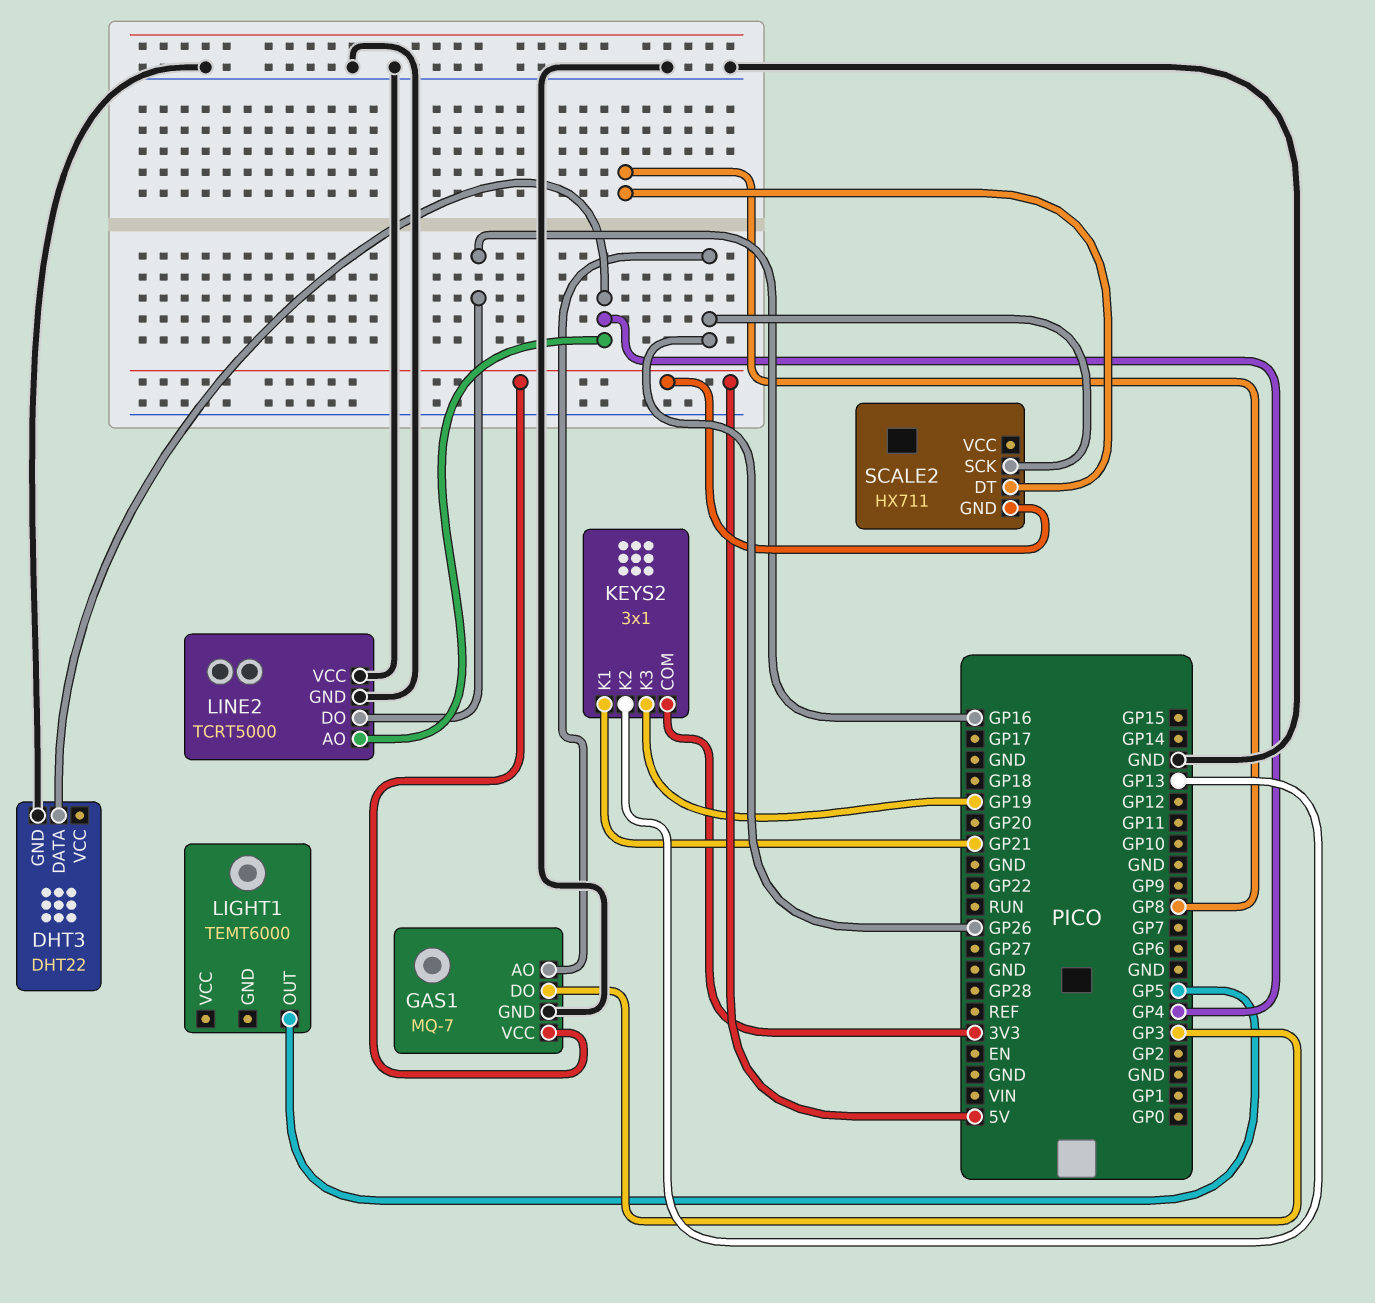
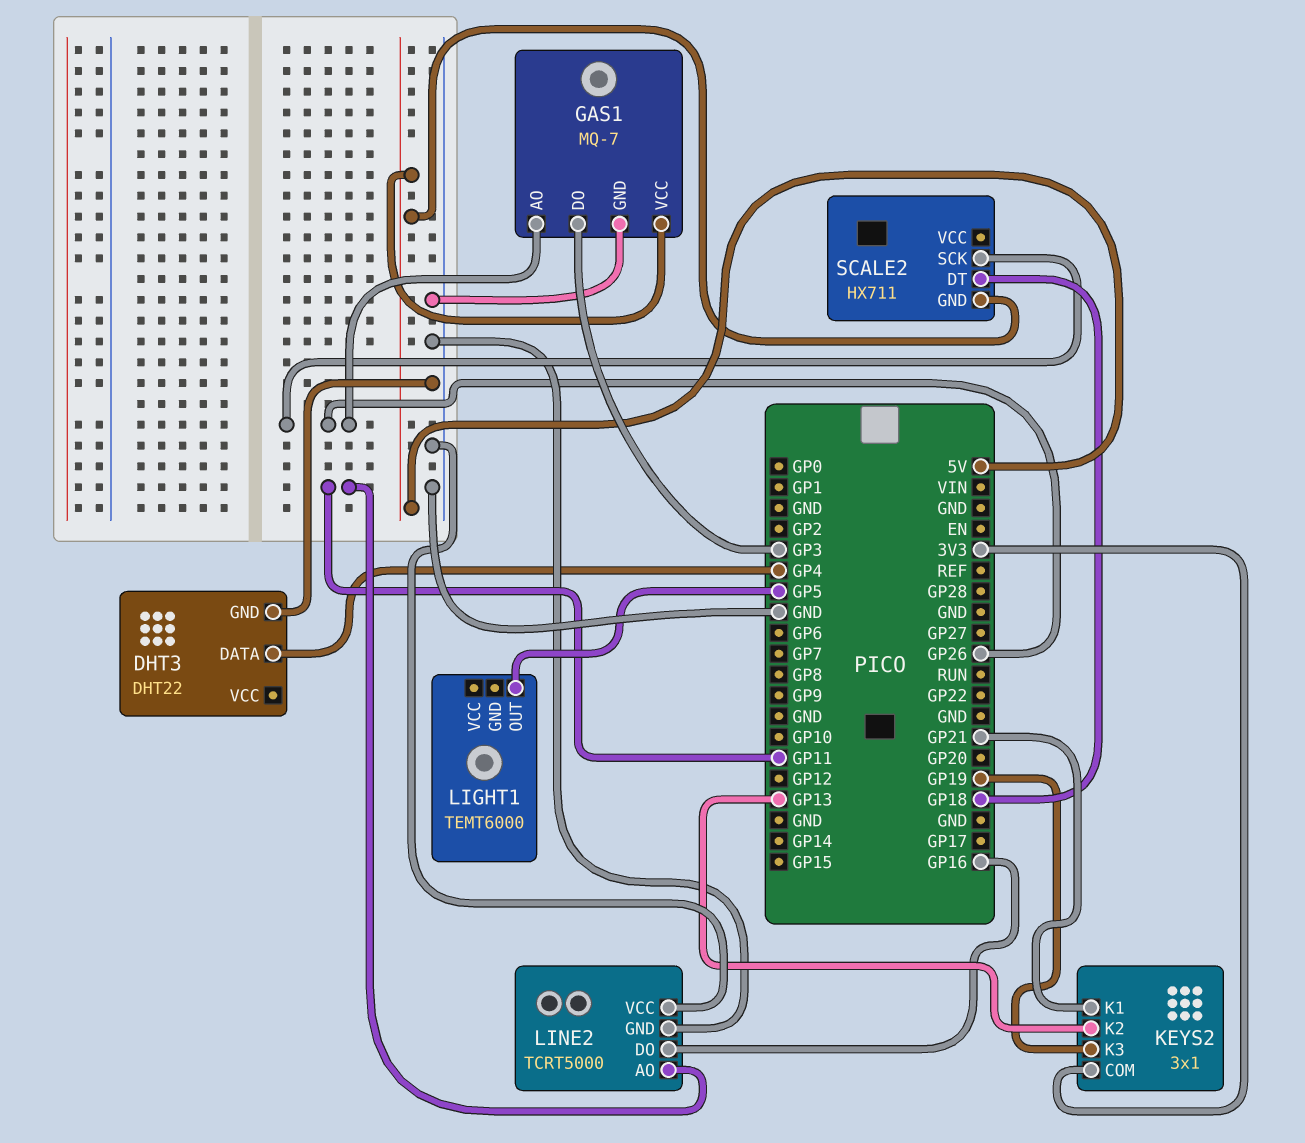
LINE2 pin AO: GP4 -> GP11
SCALE2 pin DT: GP8 -> GP18

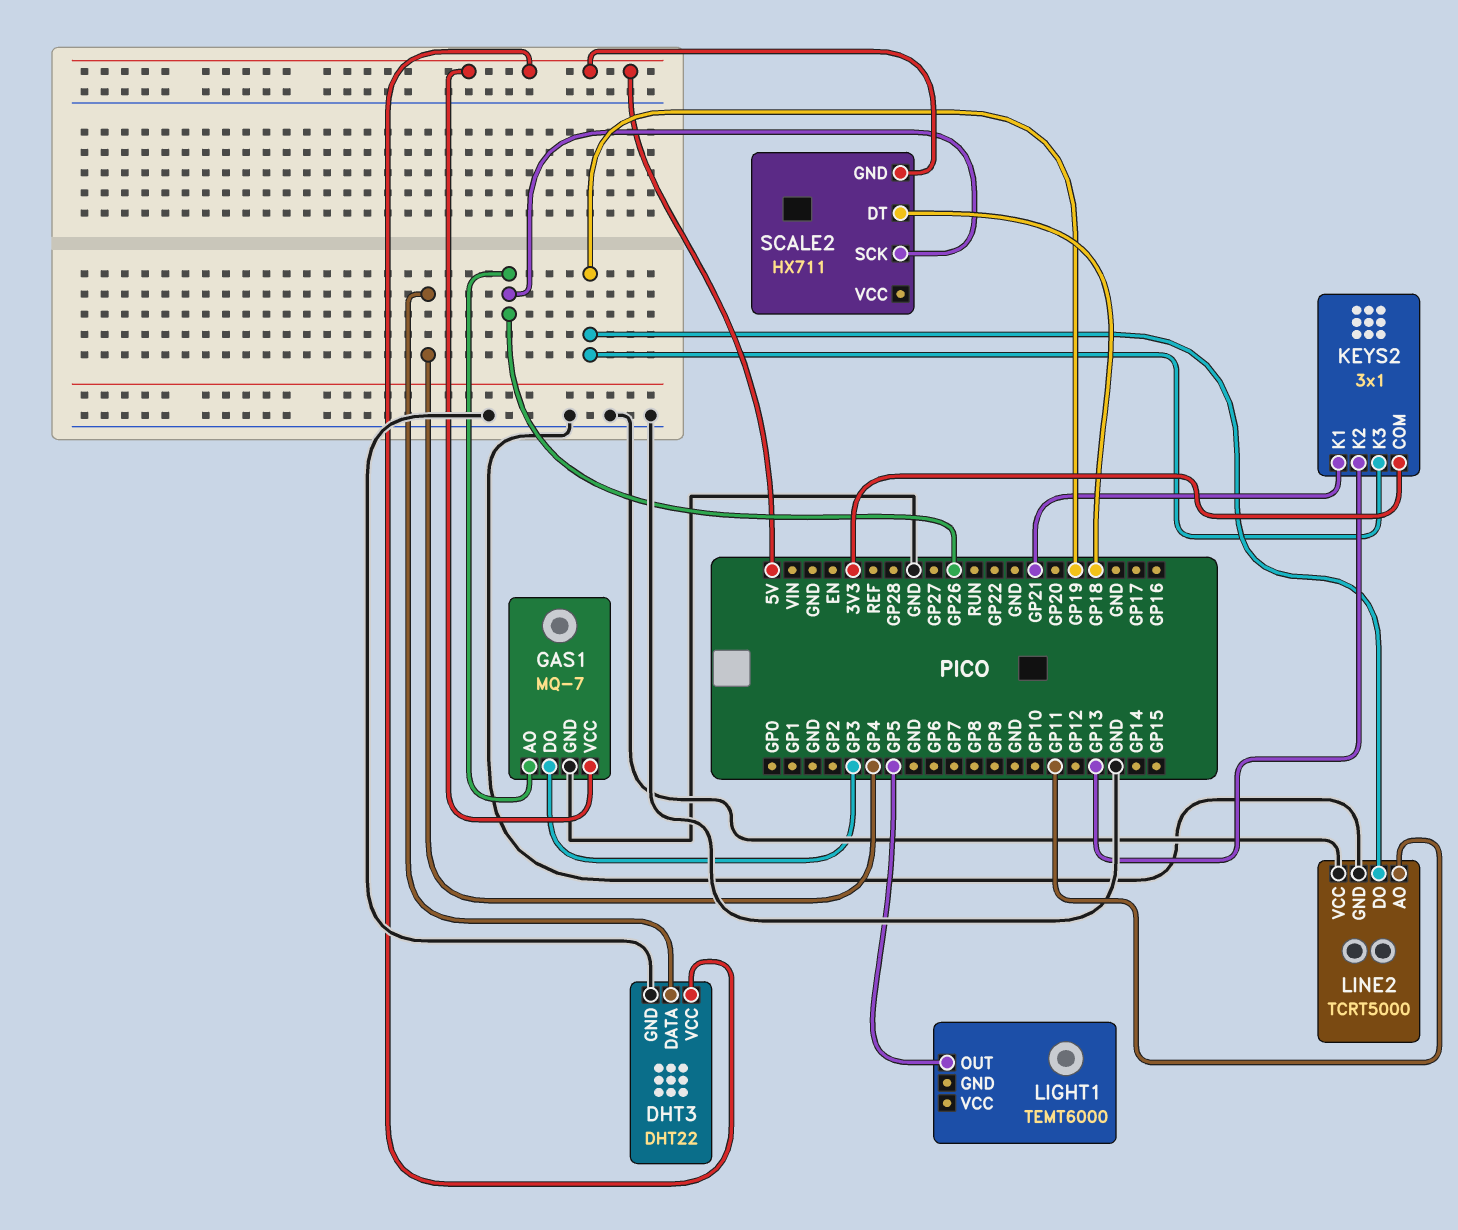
DHT3 pin VCC: none -> 5V
LINE2 pin DO: GP16 -> GP19

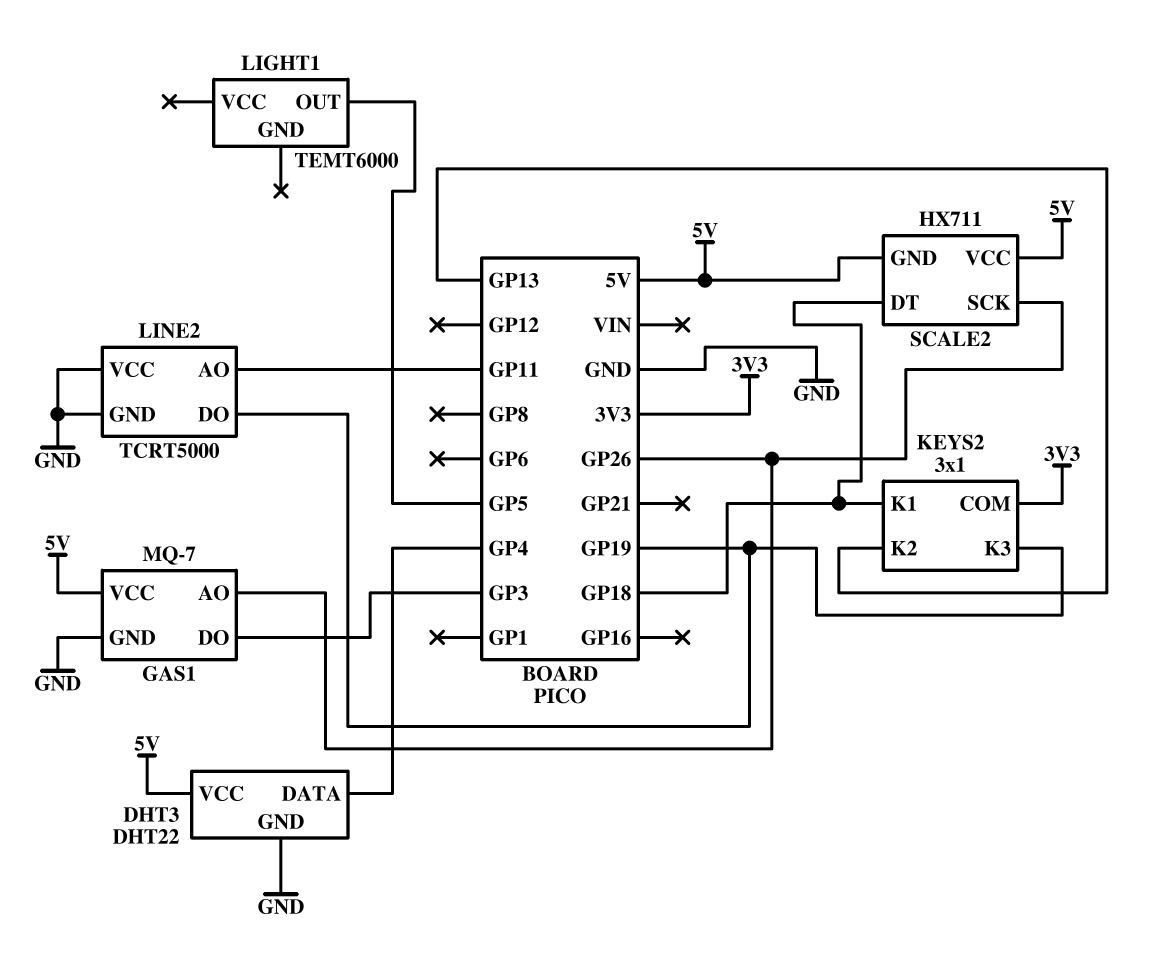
KEYS2 pin K1: GP21 -> GP18
SCALE2 pin VCC: none -> 5V

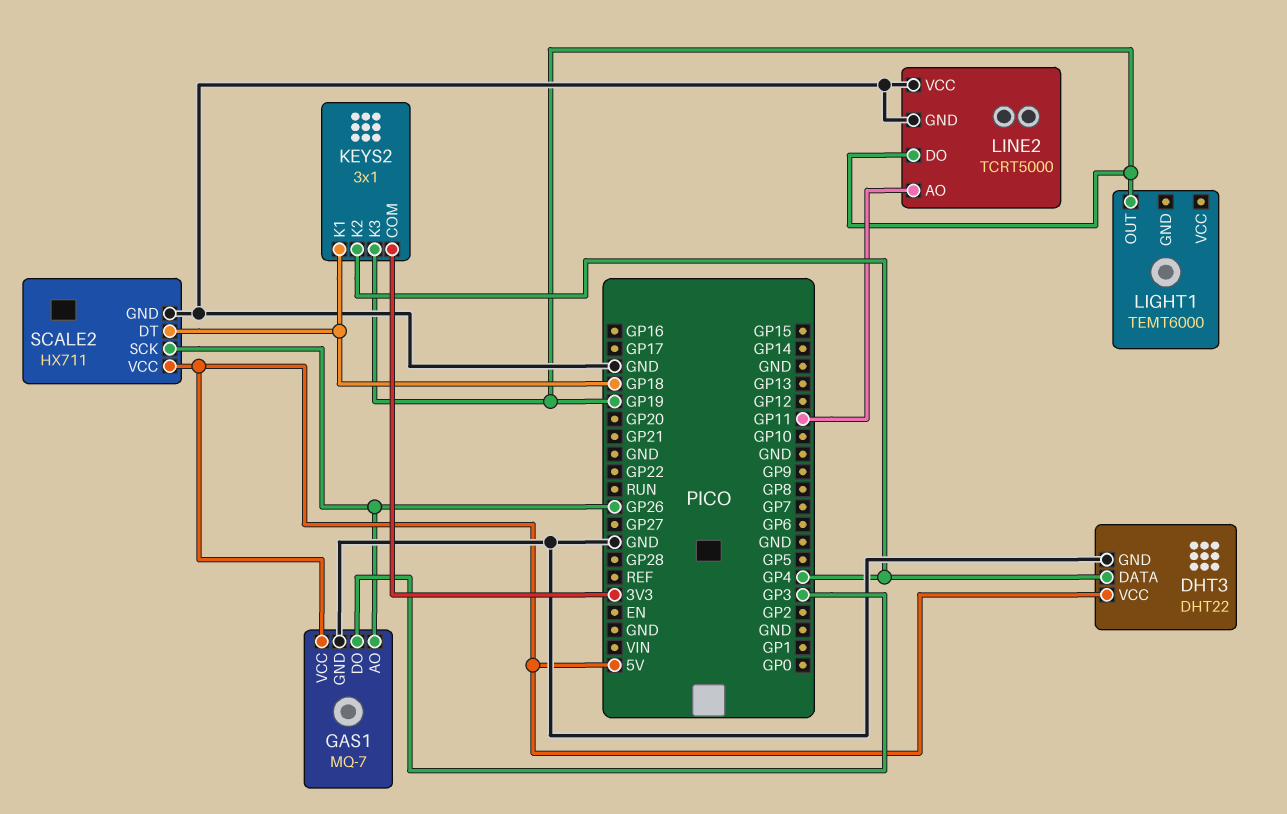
KEYS2 pin K2: GP13 -> GP4
LIGHT1 pin OUT: GP5 -> GP19
SCALE2 pin GND: 5V -> GND

